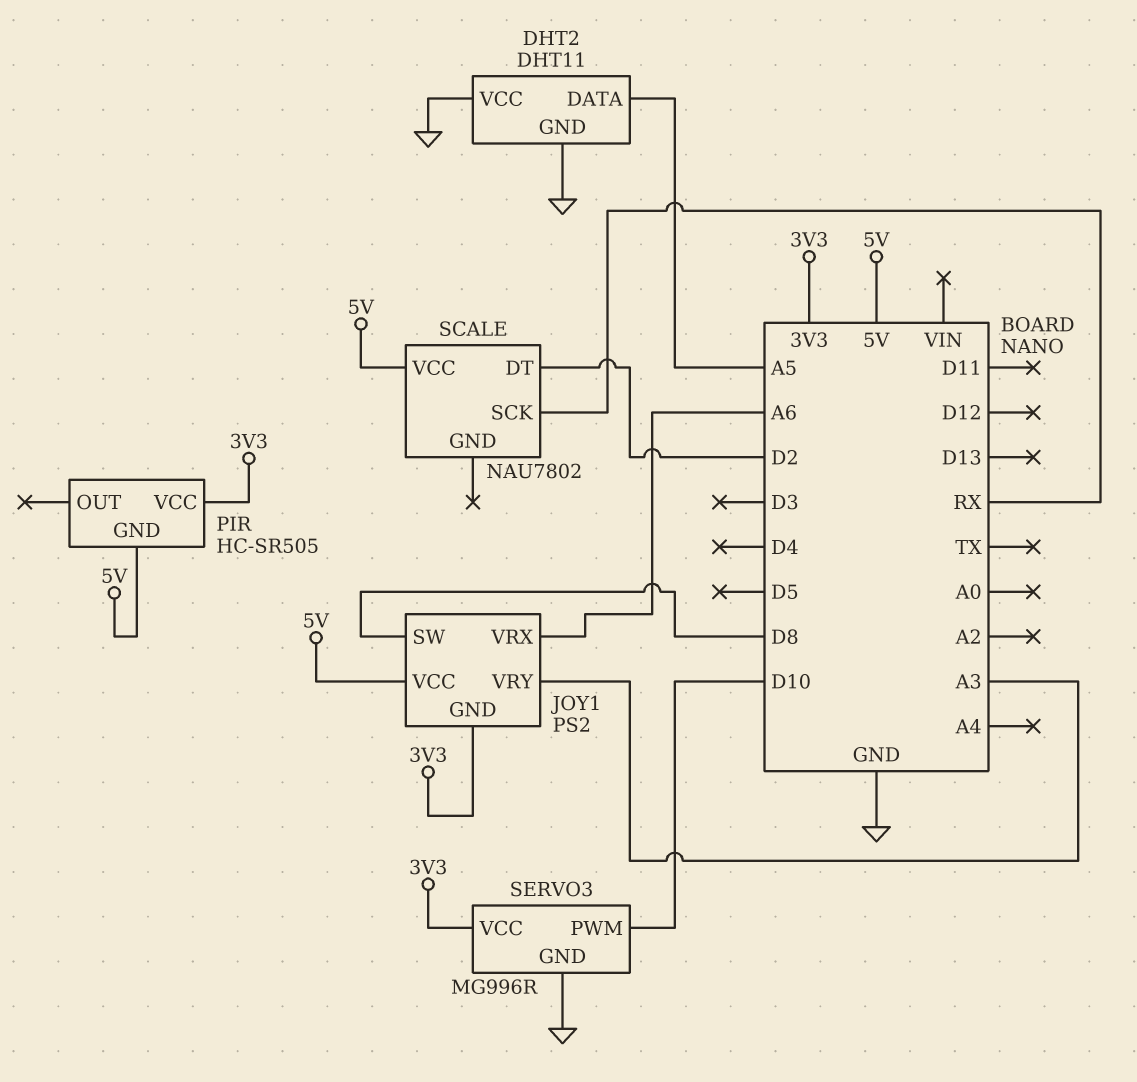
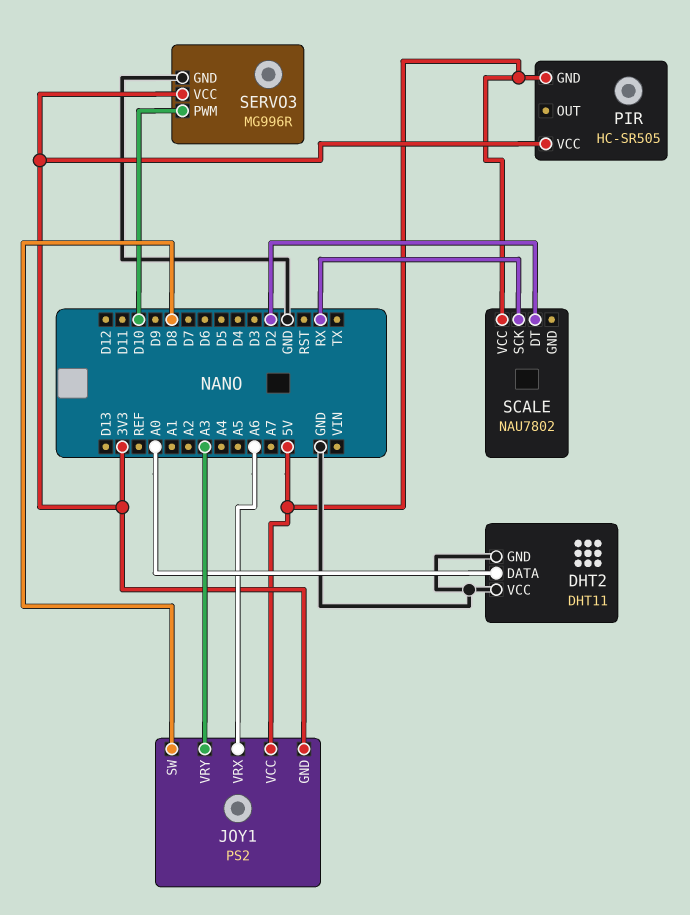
DHT2 pin DATA: A5 -> A0

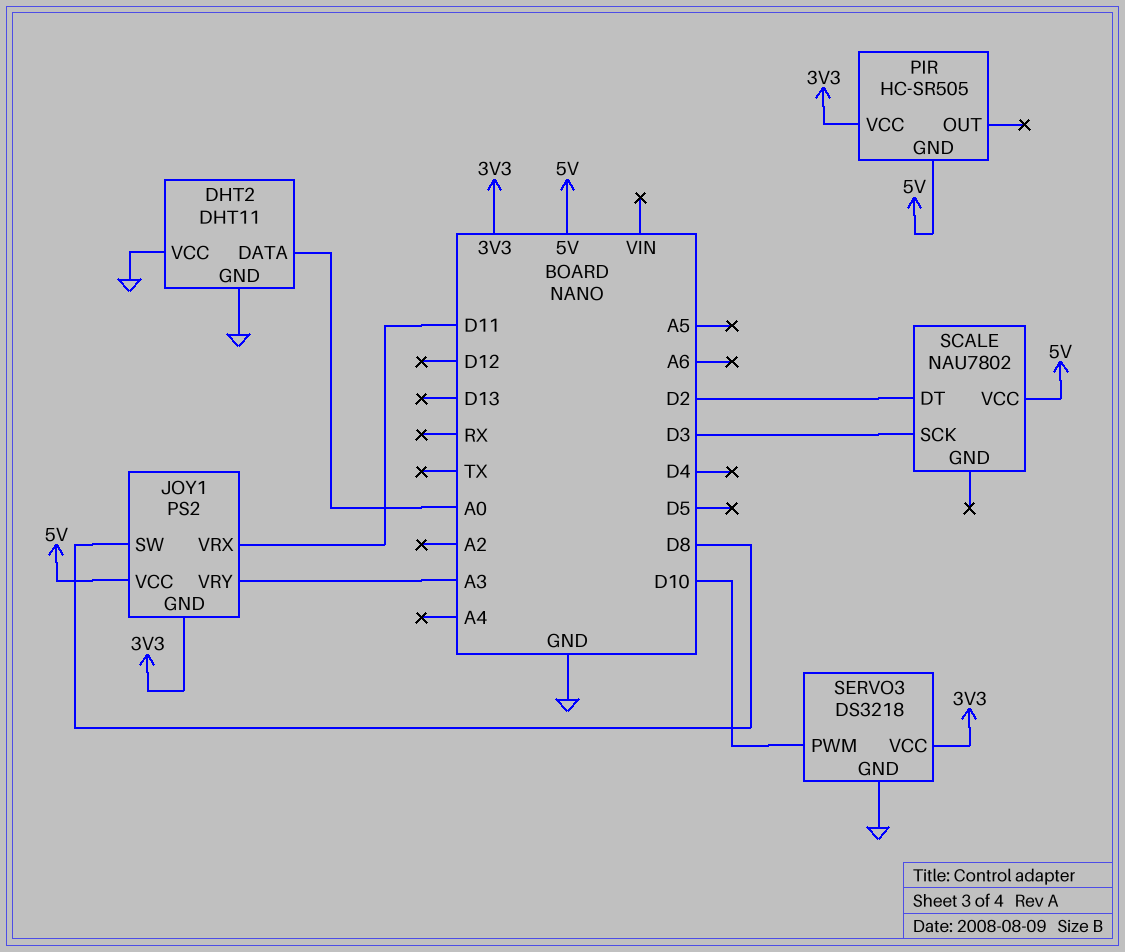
JOY1 pin VRX: A6 -> D11
SCALE pin SCK: RX -> D3
SERVO3: MG996R -> DS3218

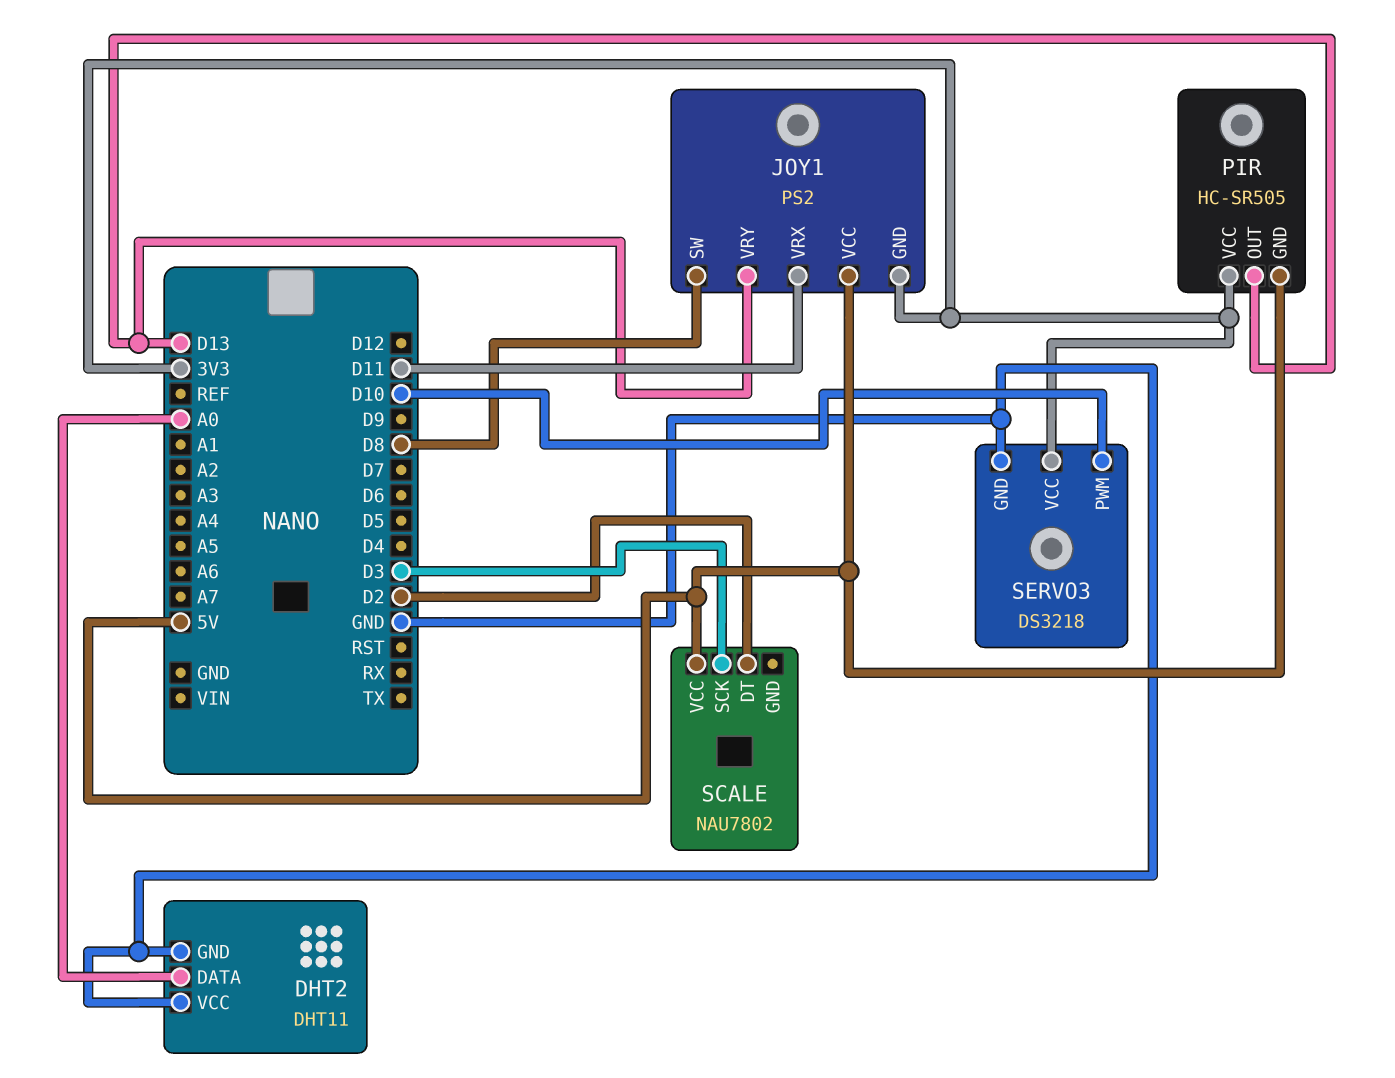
JOY1 pin VRY: A3 -> D13
PIR pin OUT: none -> D13

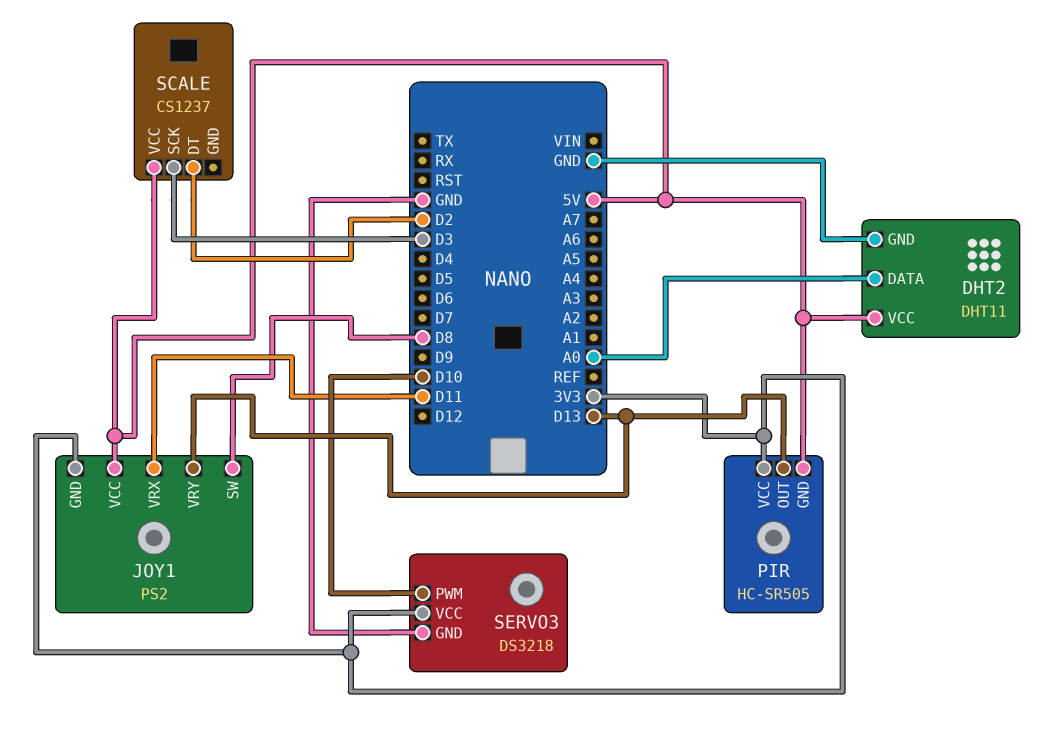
DHT2 pin VCC: GND -> 5V
SCALE: NAU7802 -> CS1237

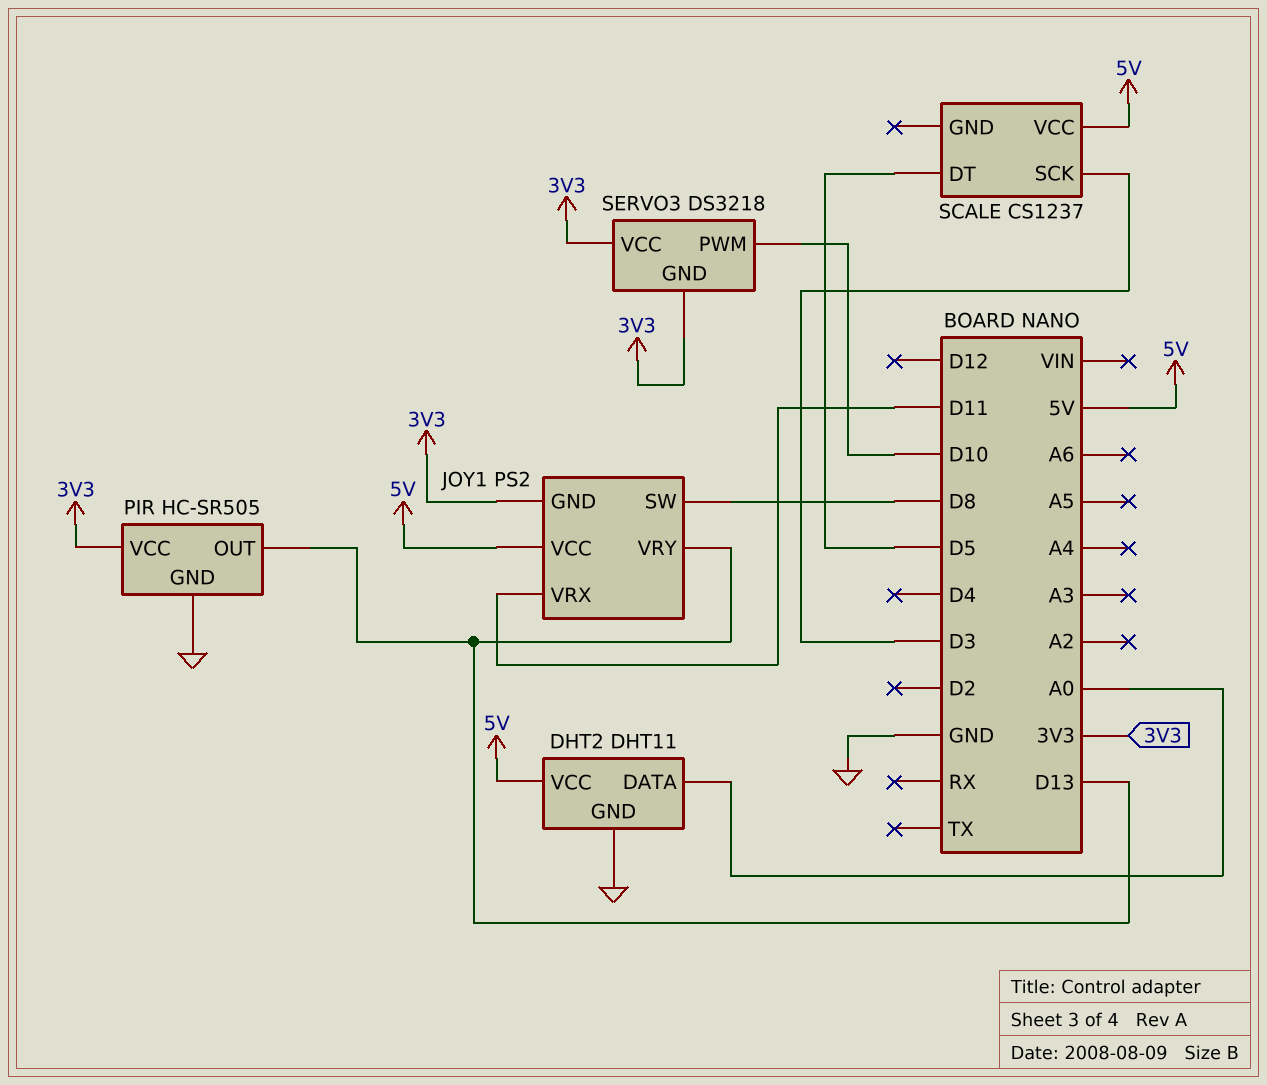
PIR pin GND: 5V -> GND
SCALE pin DT: D2 -> D5
SERVO3 pin GND: GND -> 3V3

